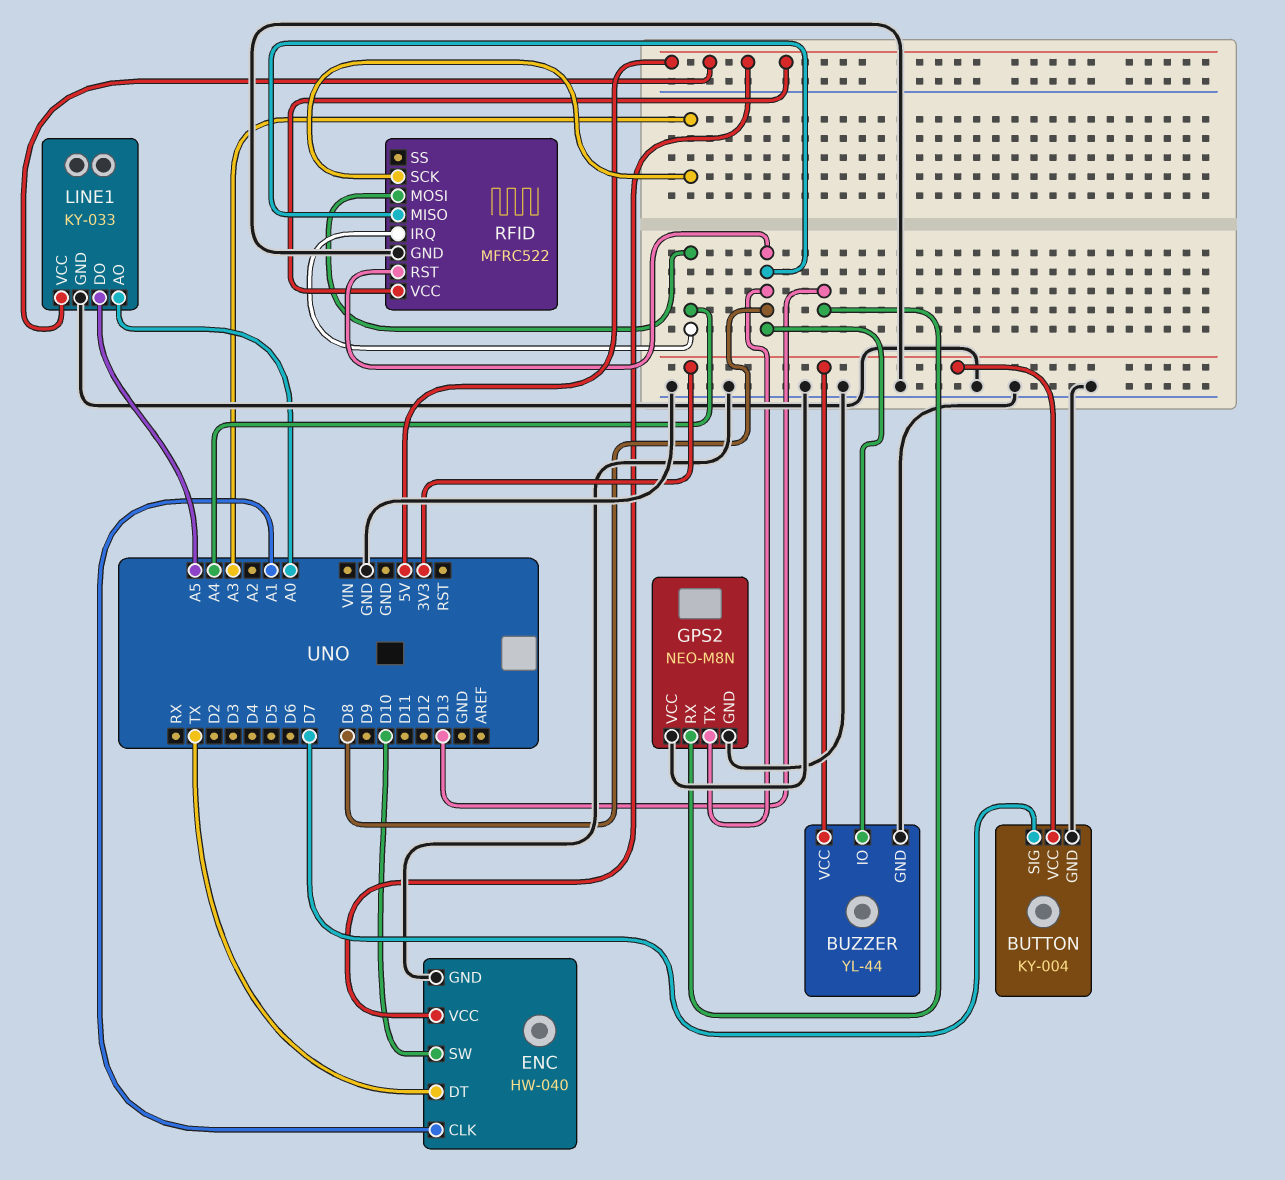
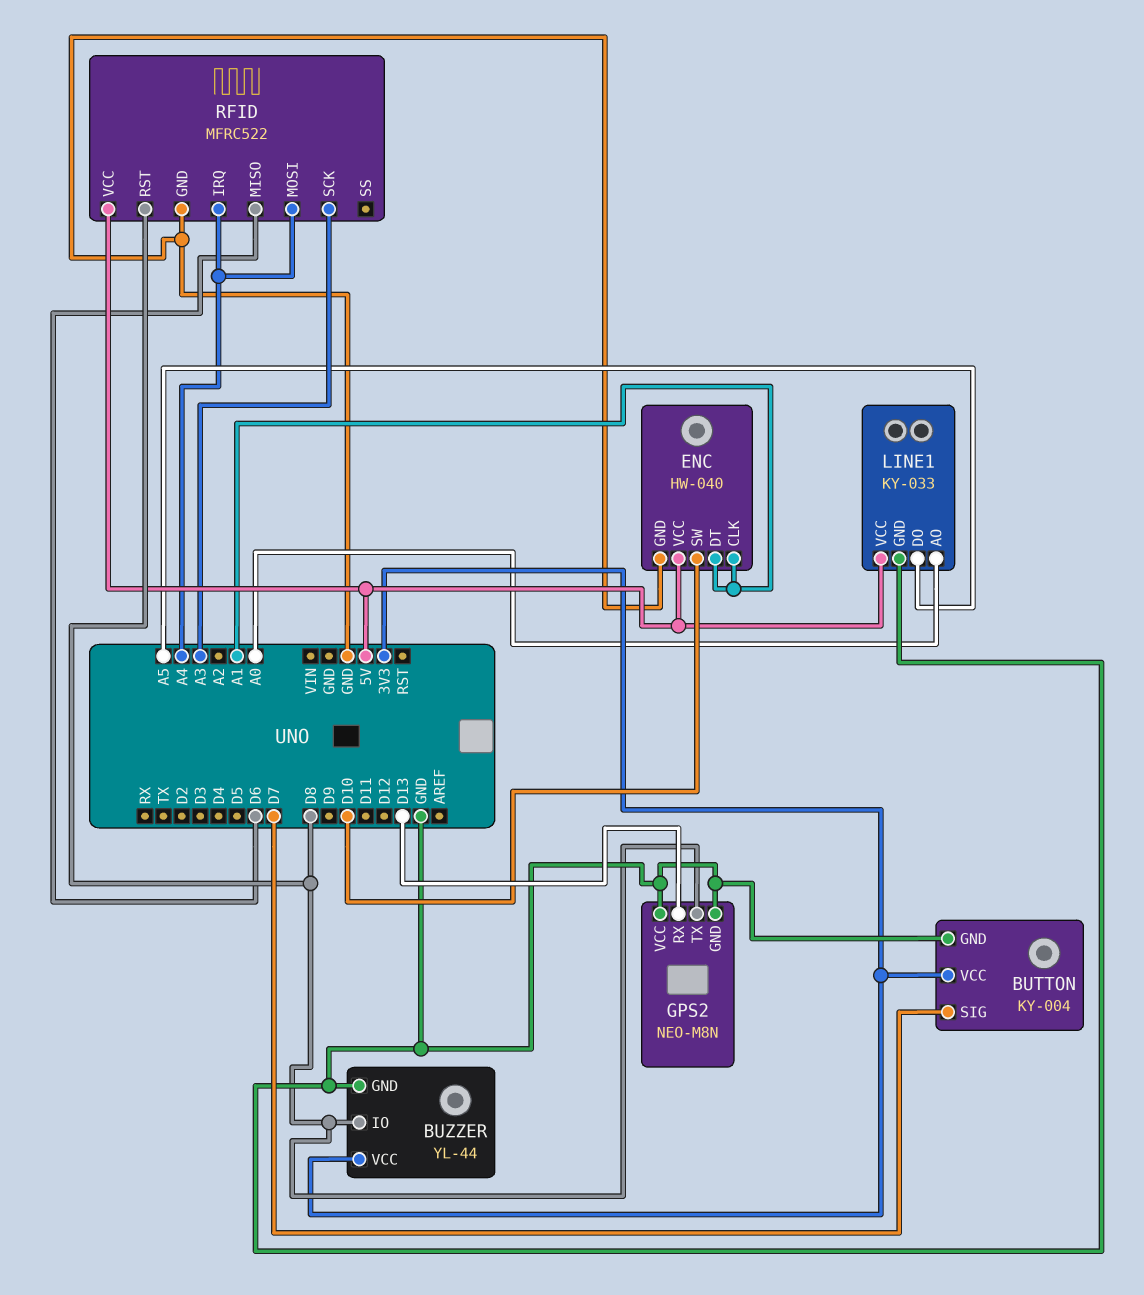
ENC pin DT: TX -> A1
RFID pin MISO: D8 -> D6

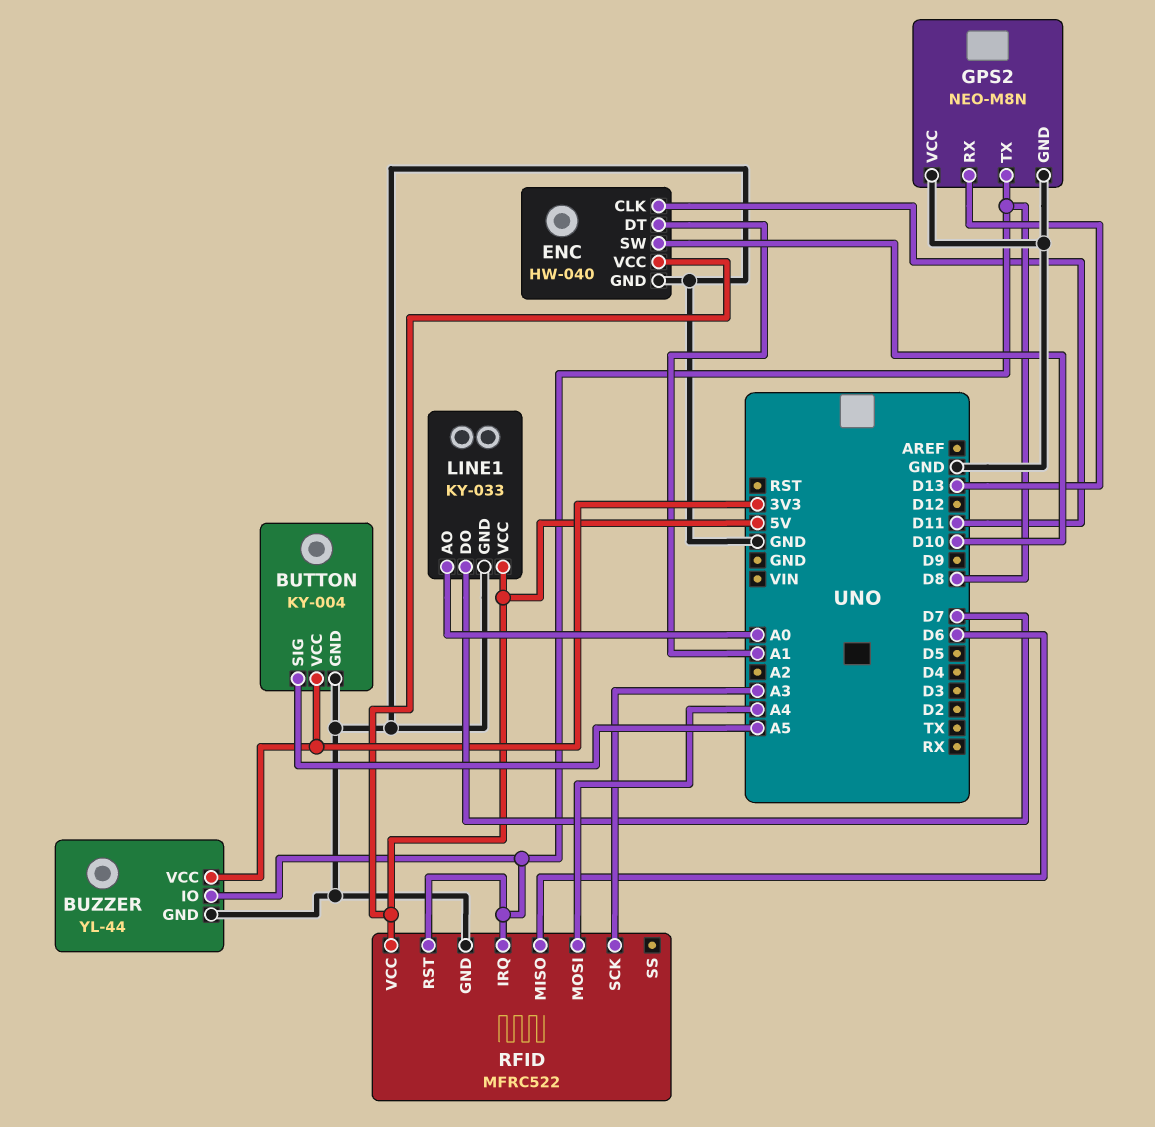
BUTTON pin SIG: D7 -> A5
ENC pin CLK: A1 -> D11
LINE1 pin DO: A5 -> D7
RFID pin IRQ: A4 -> D8

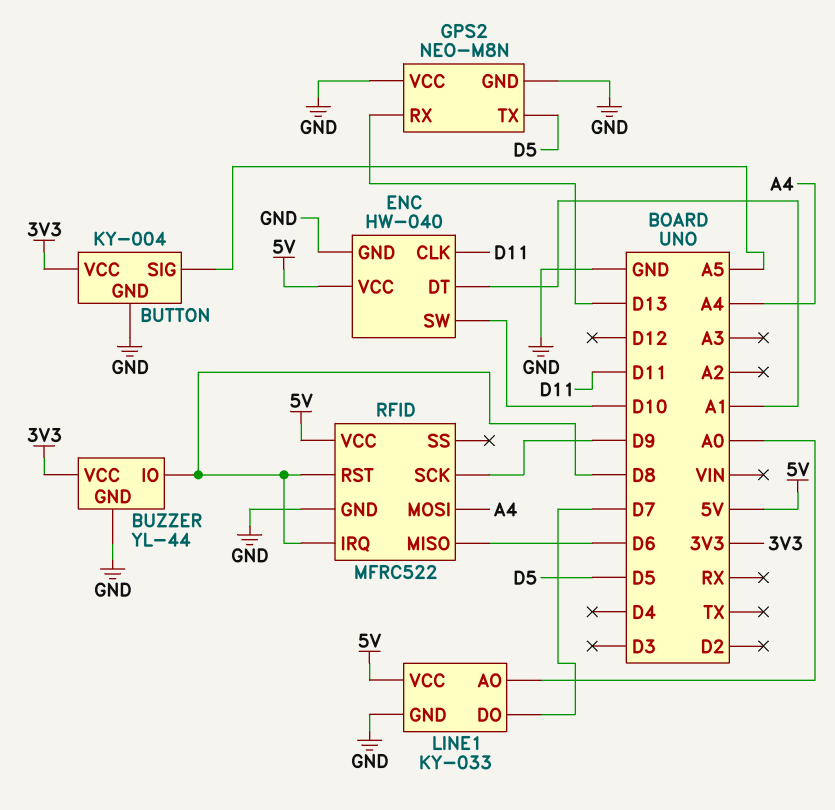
GPS2 pin TX: D8 -> D5
RFID pin SCK: A3 -> D9

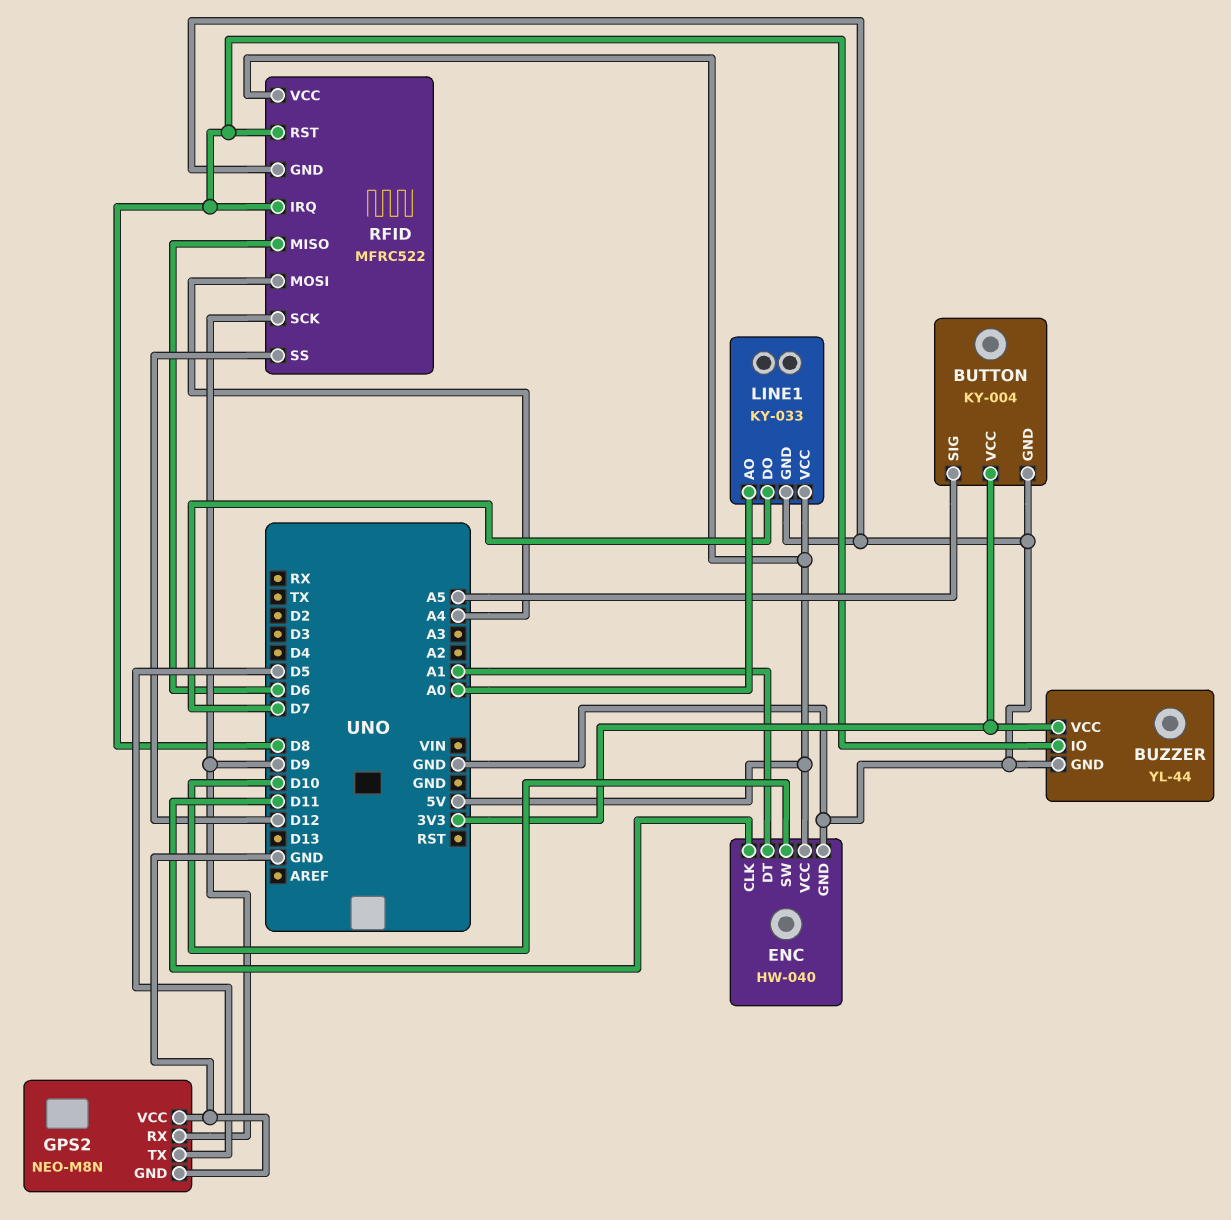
GPS2 pin RX: D13 -> D9
RFID pin SS: none -> D12

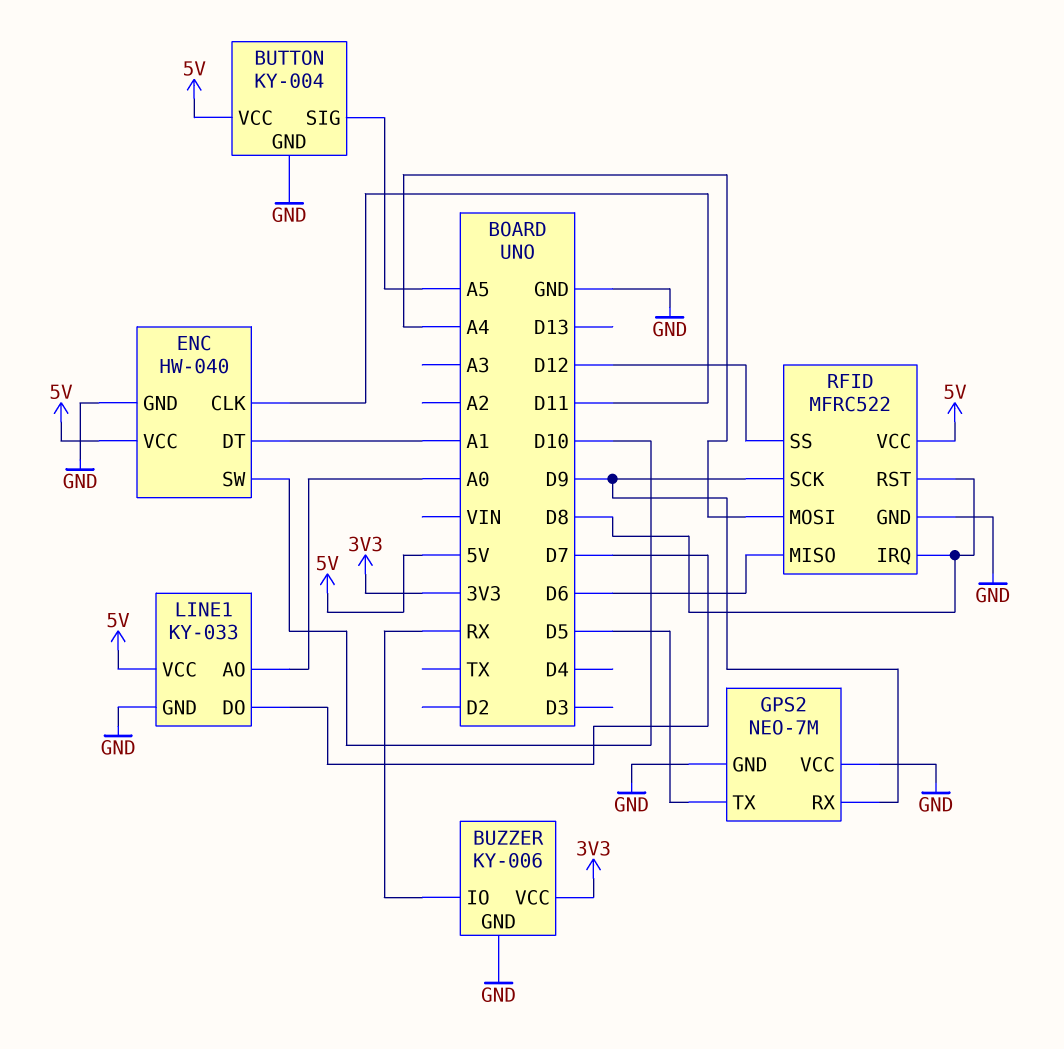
BUTTON pin VCC: 3V3 -> 5V
BUZZER: YL-44 -> KY-006
BUZZER pin IO: D8 -> RX
GPS2: NEO-M8N -> NEO-7M

